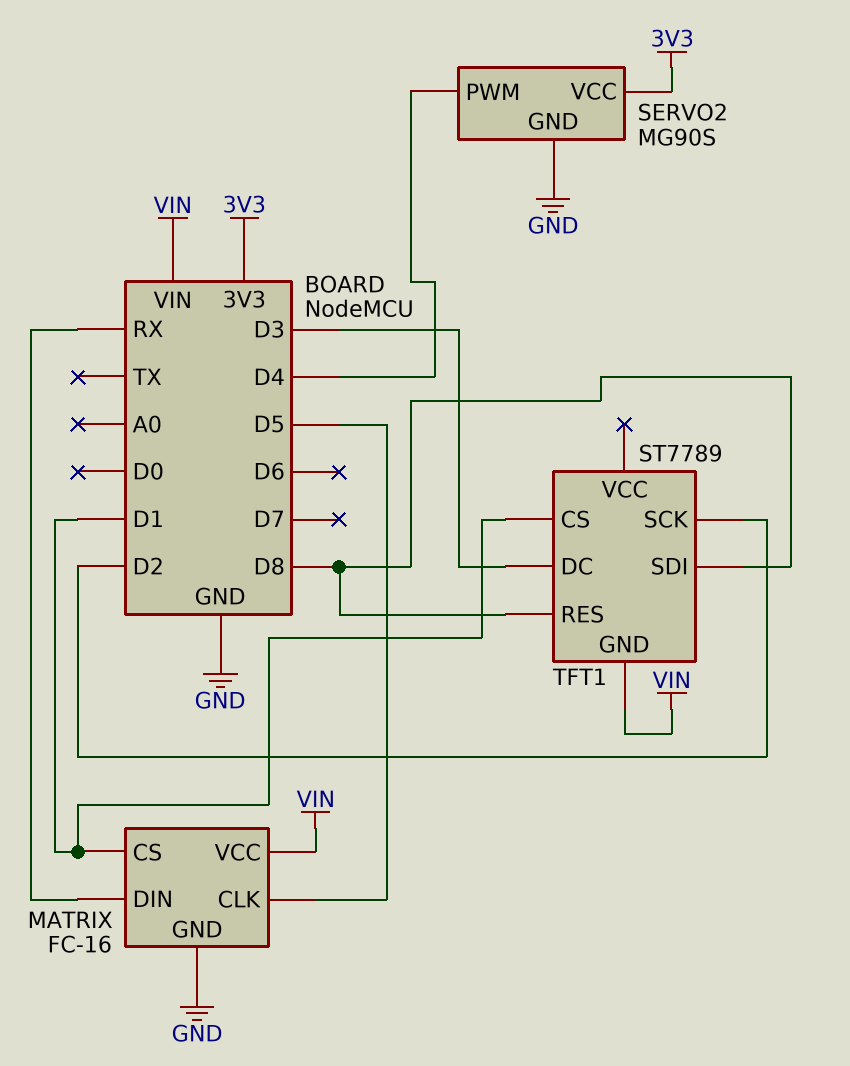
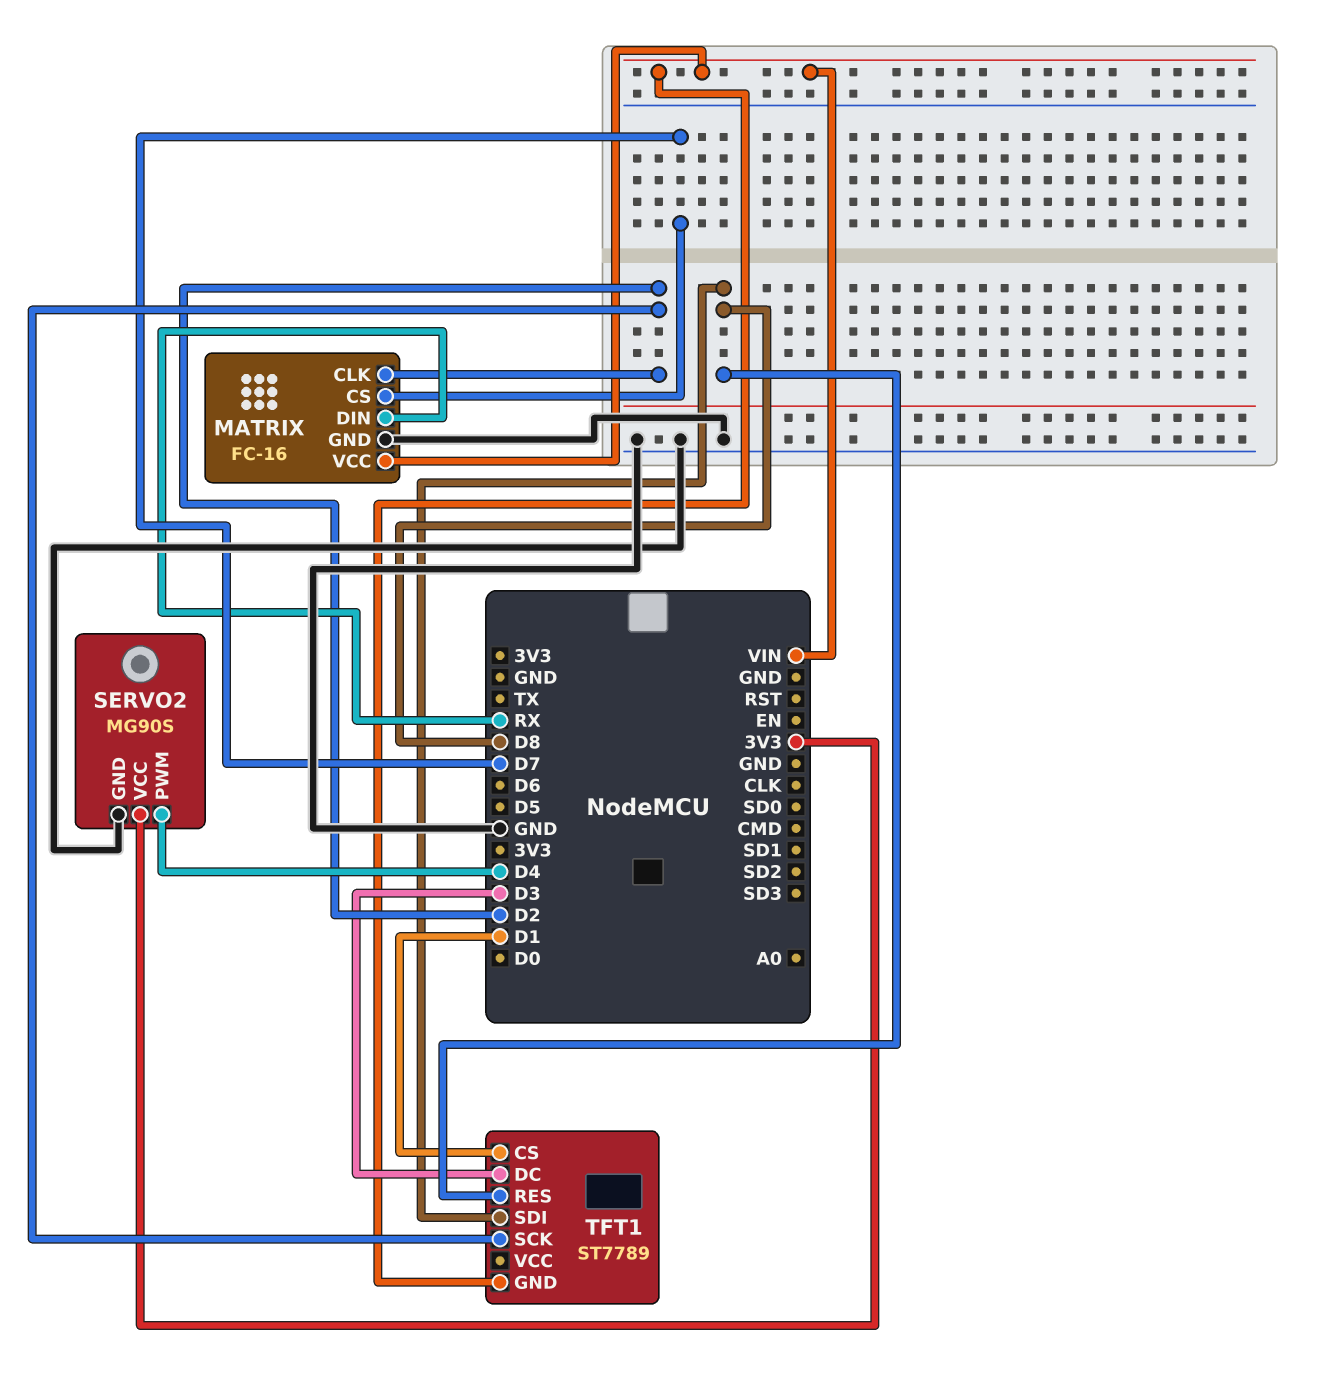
MATRIX pin CLK: D5 -> D2
MATRIX pin CS: D1 -> D7

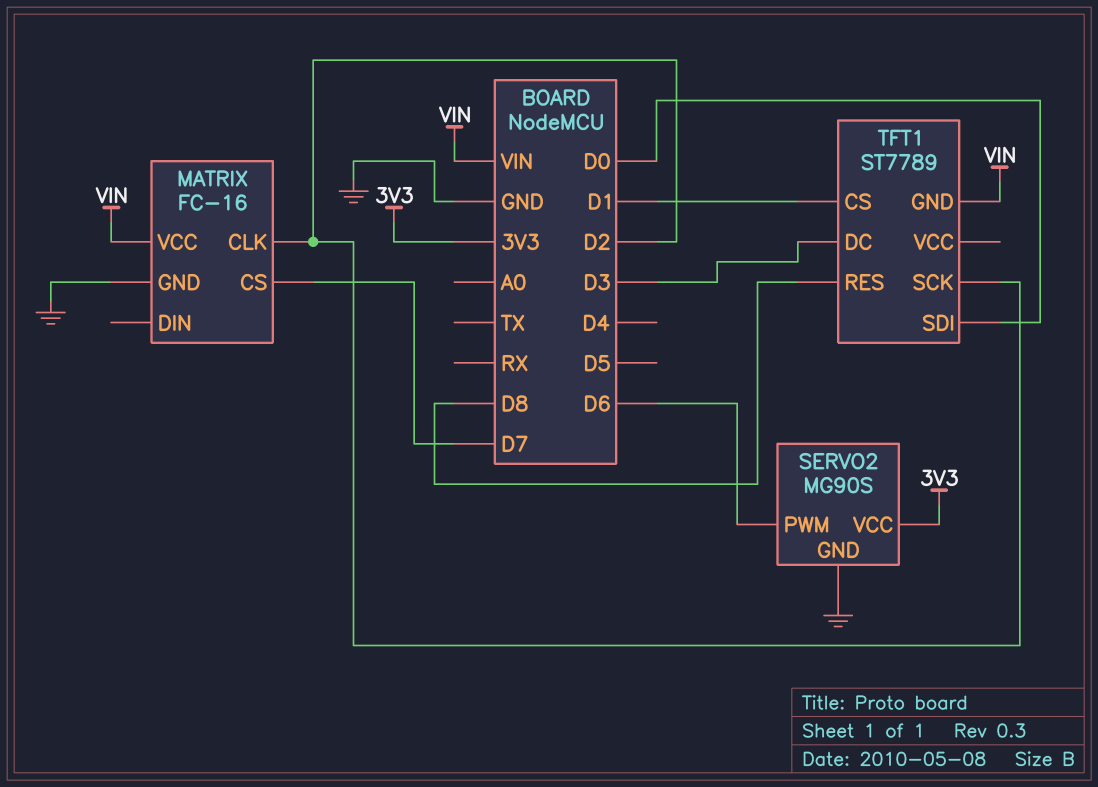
MATRIX pin DIN: RX -> none
SERVO2 pin PWM: D4 -> D6
TFT1 pin SDI: D8 -> D0

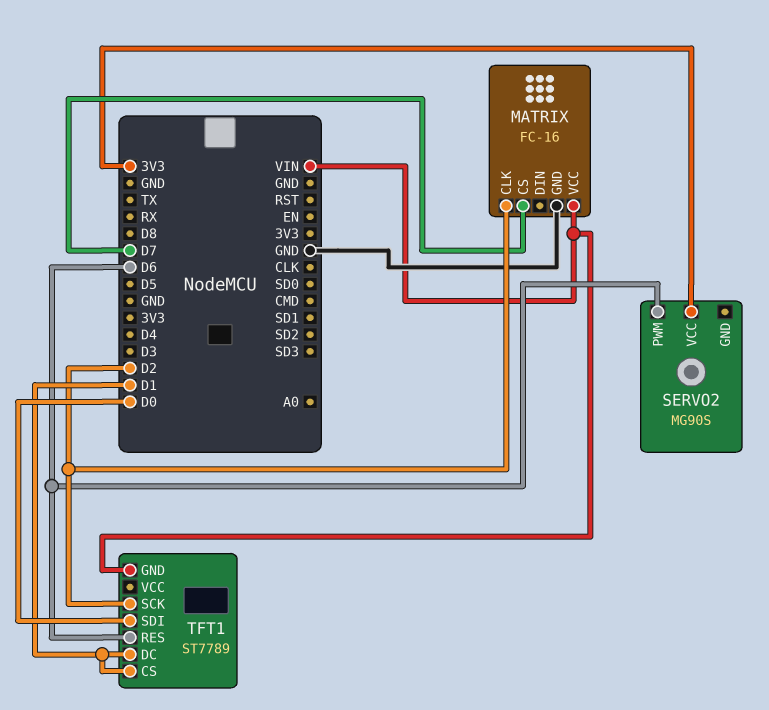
SERVO2 pin GND: GND -> none
TFT1 pin DC: D3 -> D1
TFT1 pin RES: D8 -> D6

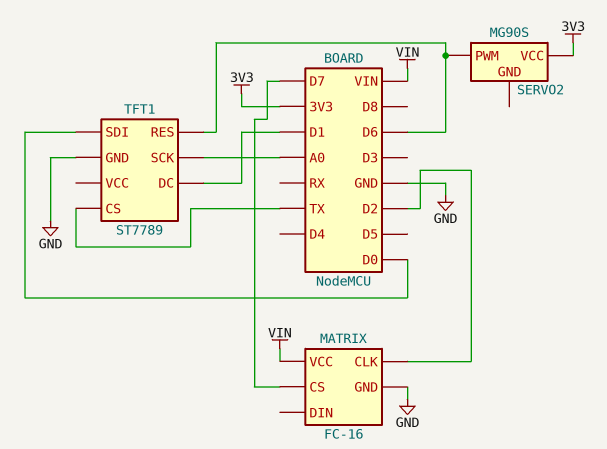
TFT1 pin CS: D1 -> TX
TFT1 pin GND: VIN -> GND
TFT1 pin SCK: D2 -> A0

